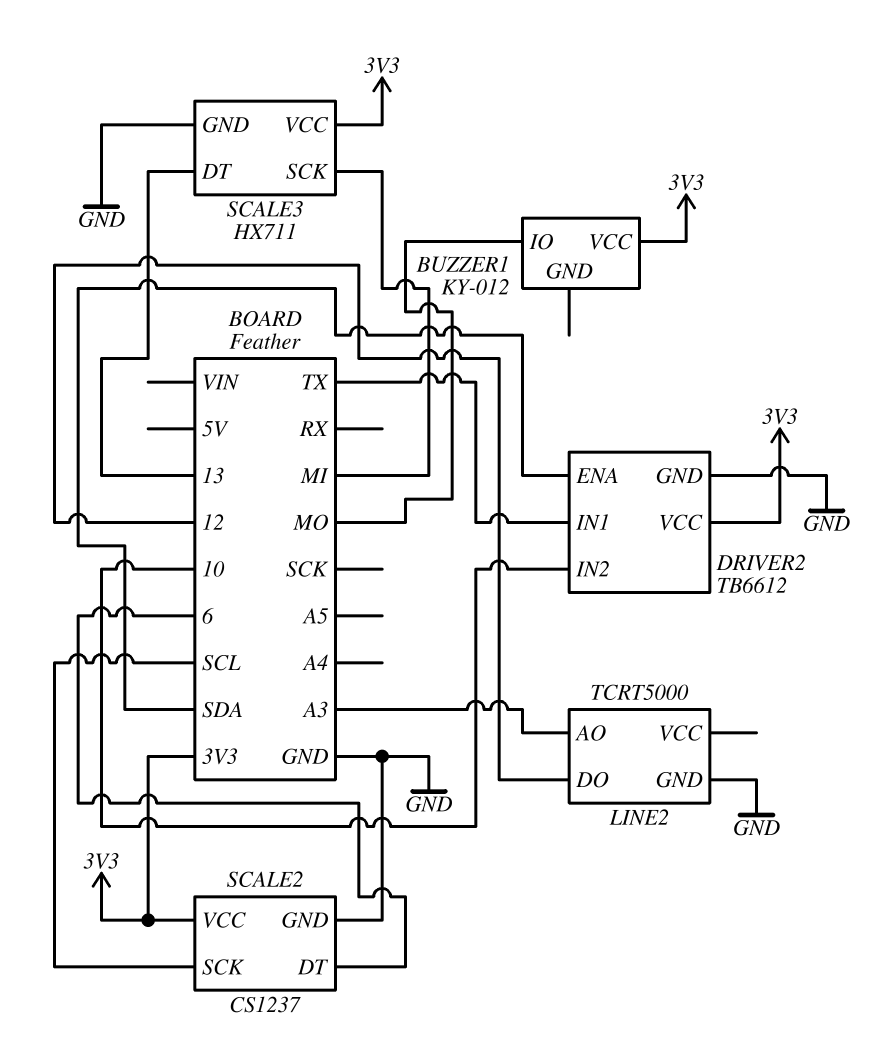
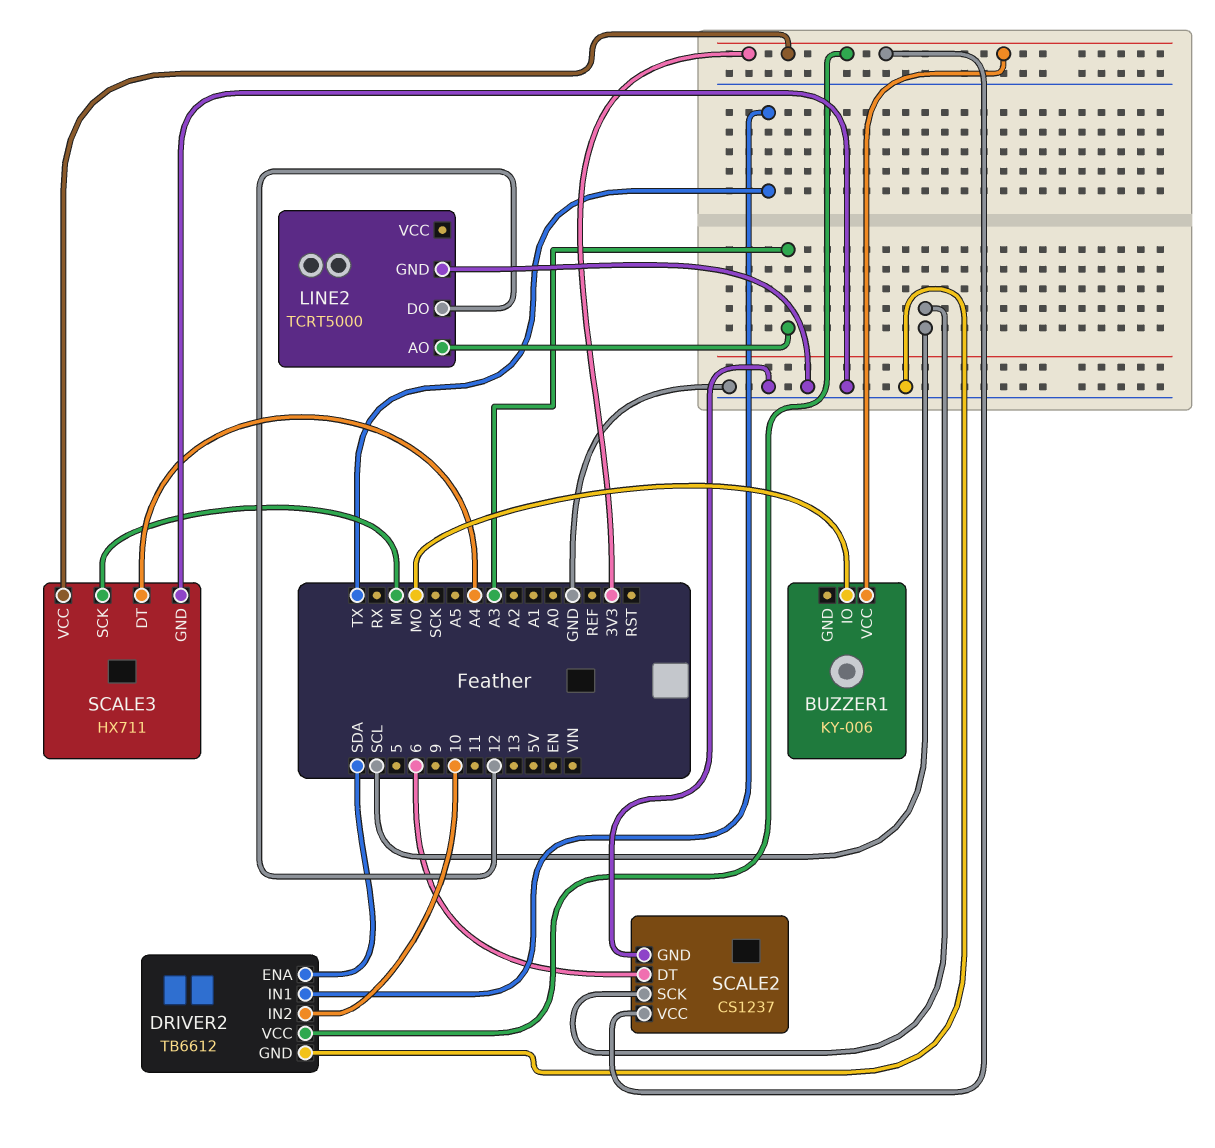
BUZZER1: KY-012 -> KY-006
SCALE3 pin DT: 13 -> A4

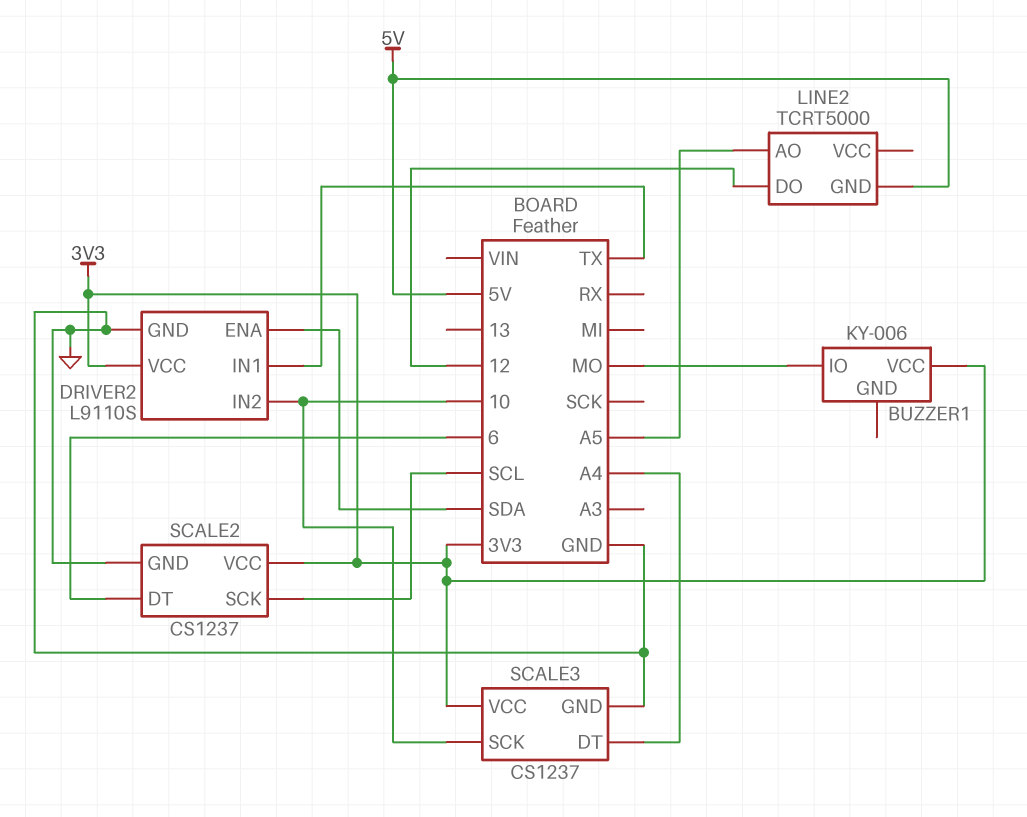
DRIVER2: TB6612 -> L9110S
LINE2 pin AO: A3 -> A5
LINE2 pin GND: GND -> 5V
SCALE3: HX711 -> CS1237
SCALE3 pin SCK: MI -> 10

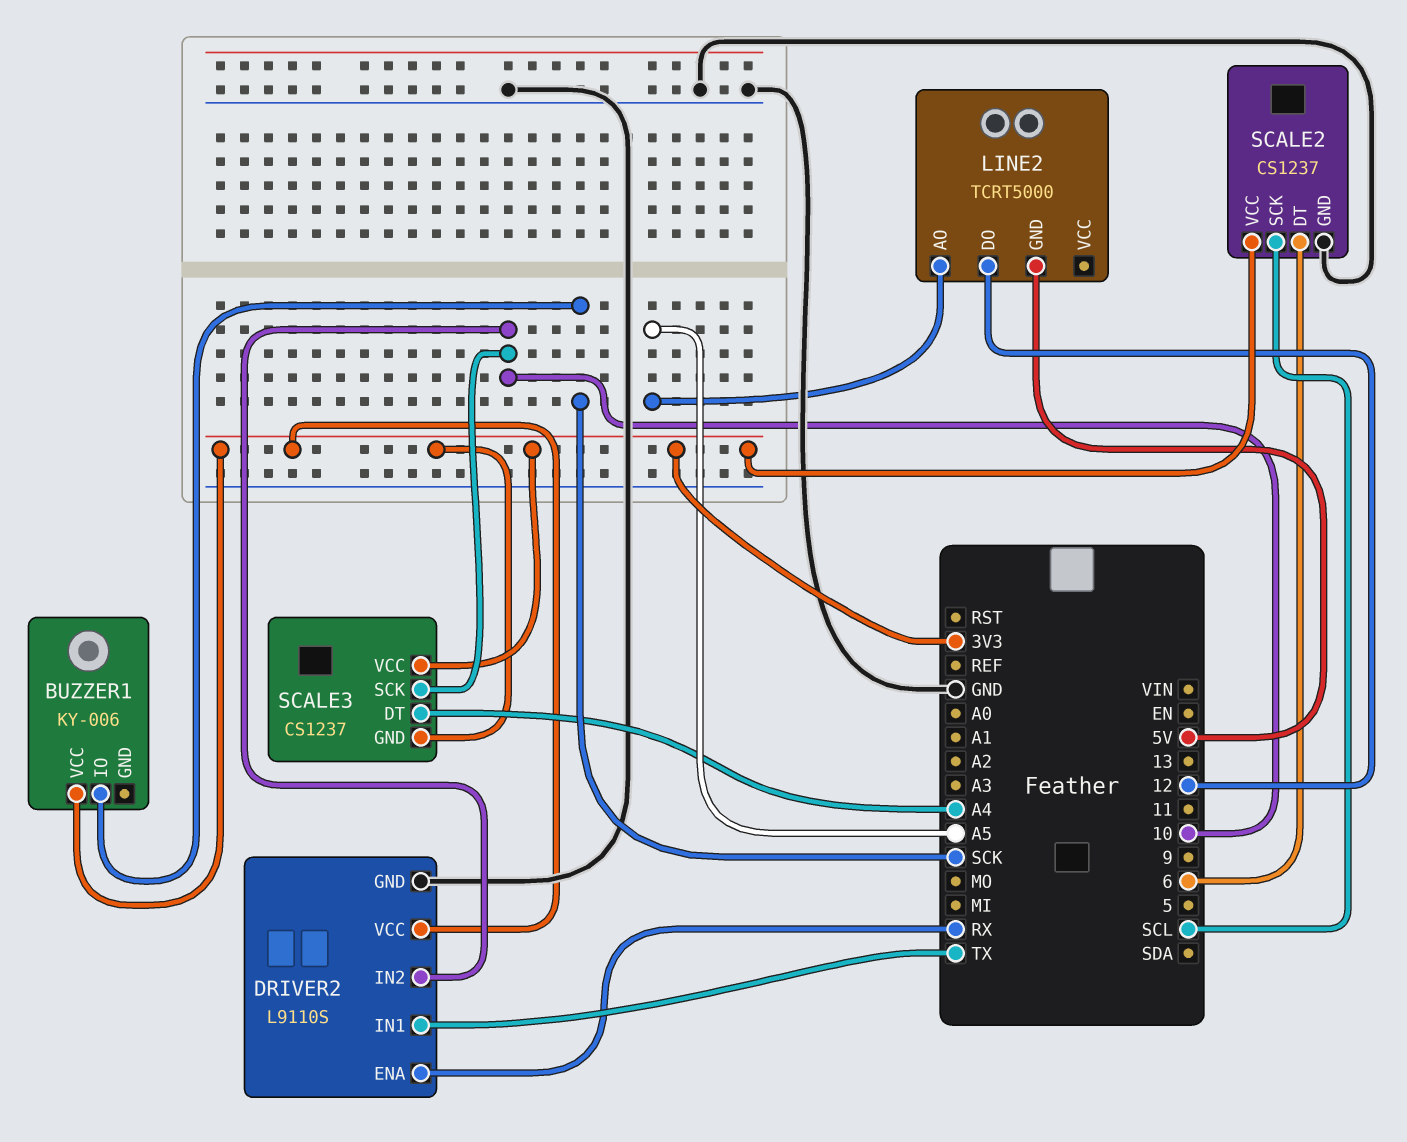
BUZZER1 pin IO: MO -> SCK
DRIVER2 pin ENA: SDA -> RX
SCALE3 pin GND: GND -> 3V3

